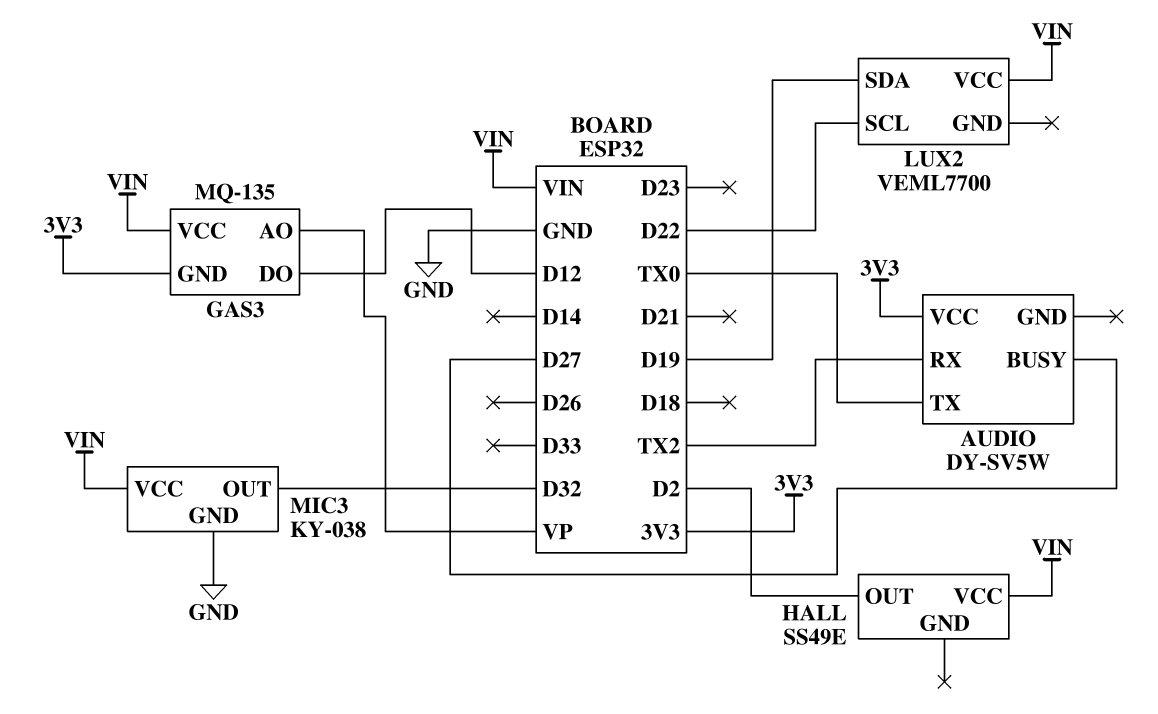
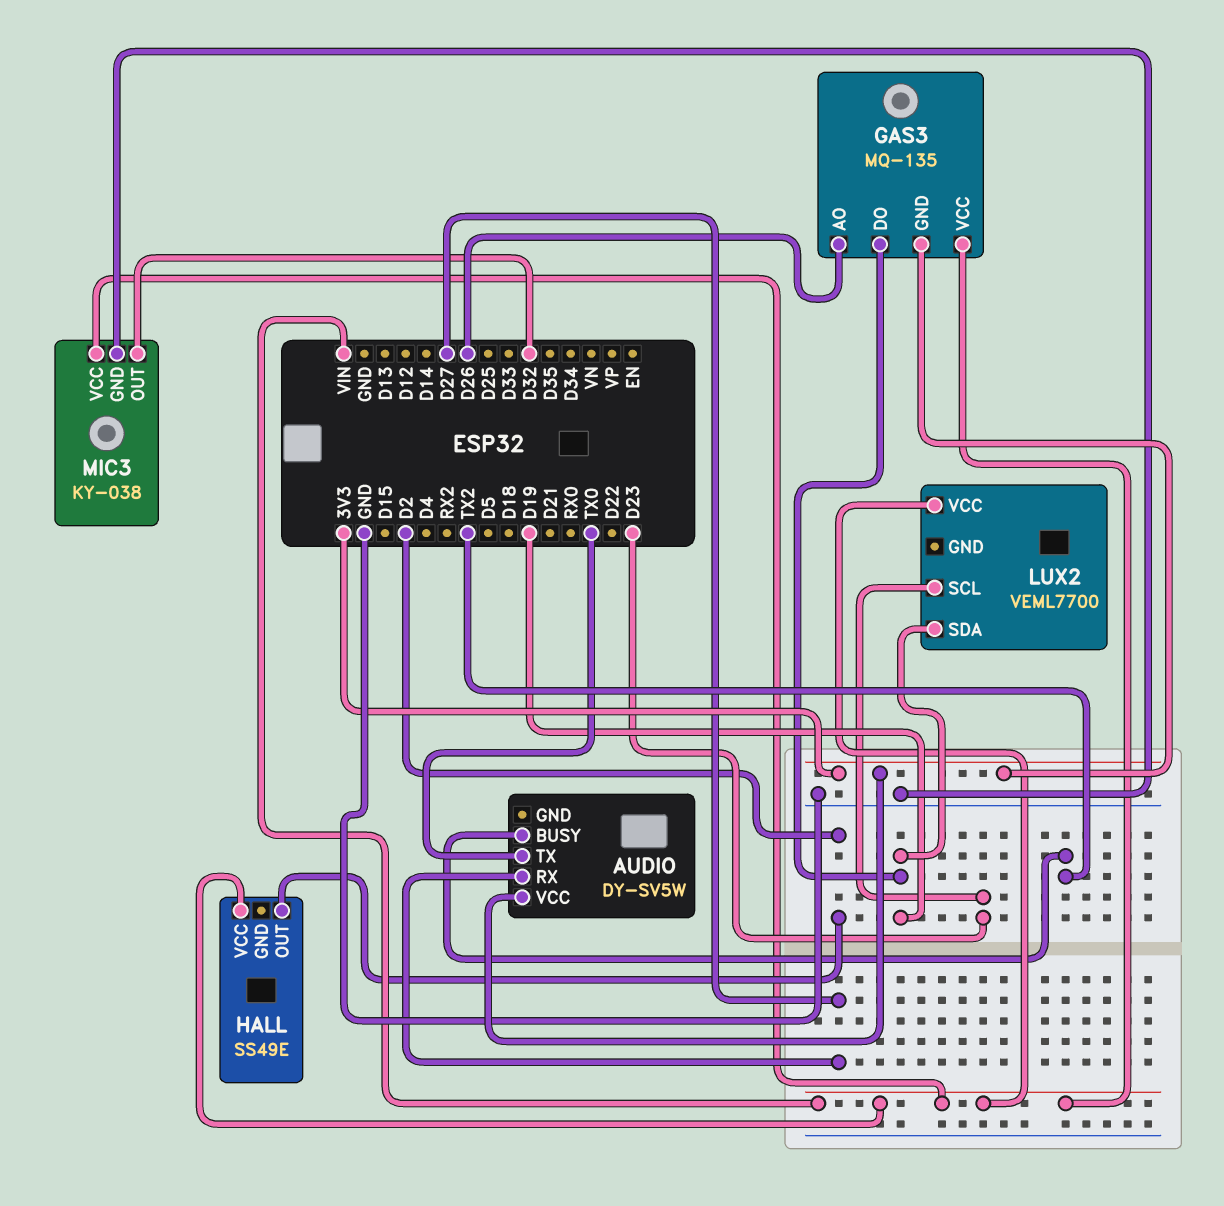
AUDIO pin BUSY: D27 -> TX2
AUDIO pin RX: TX2 -> D27
GAS3 pin AO: VP -> D26
GAS3 pin DO: D12 -> D19
LUX2 pin SCL: D22 -> D23

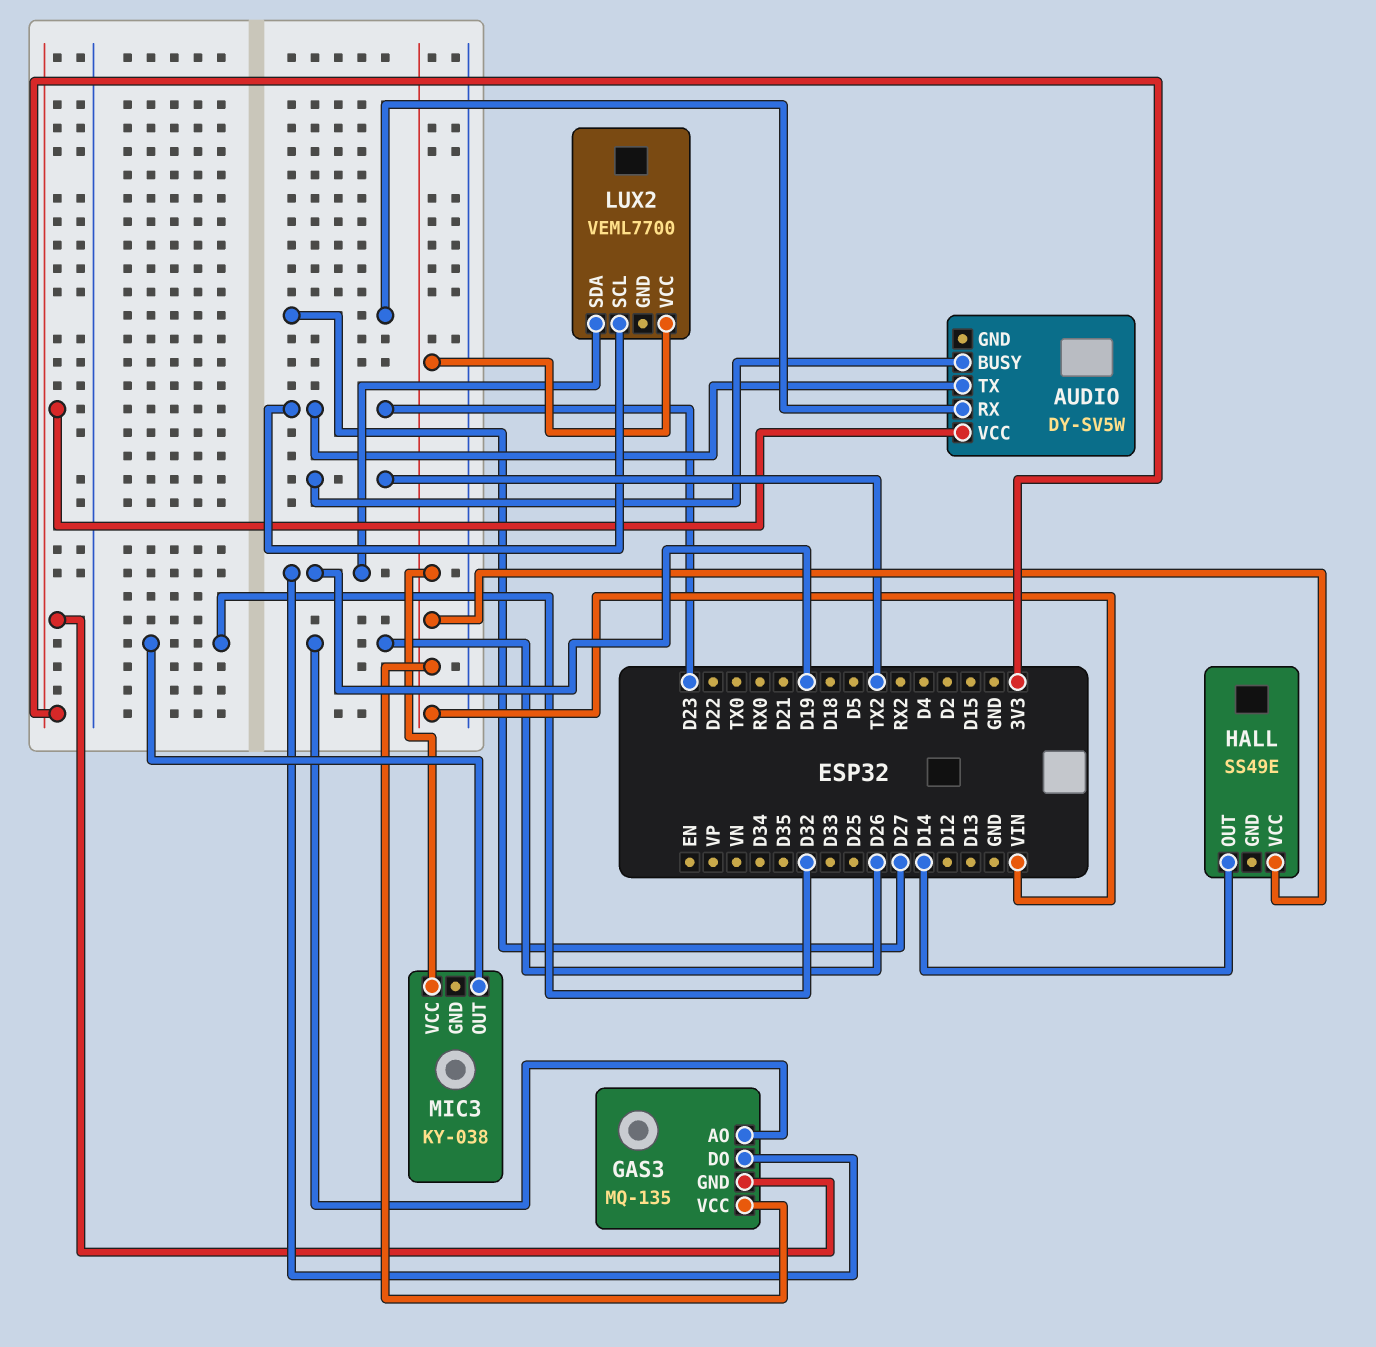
AUDIO pin TX: TX0 -> D23
HALL pin OUT: D2 -> D14
MIC3 pin GND: GND -> none

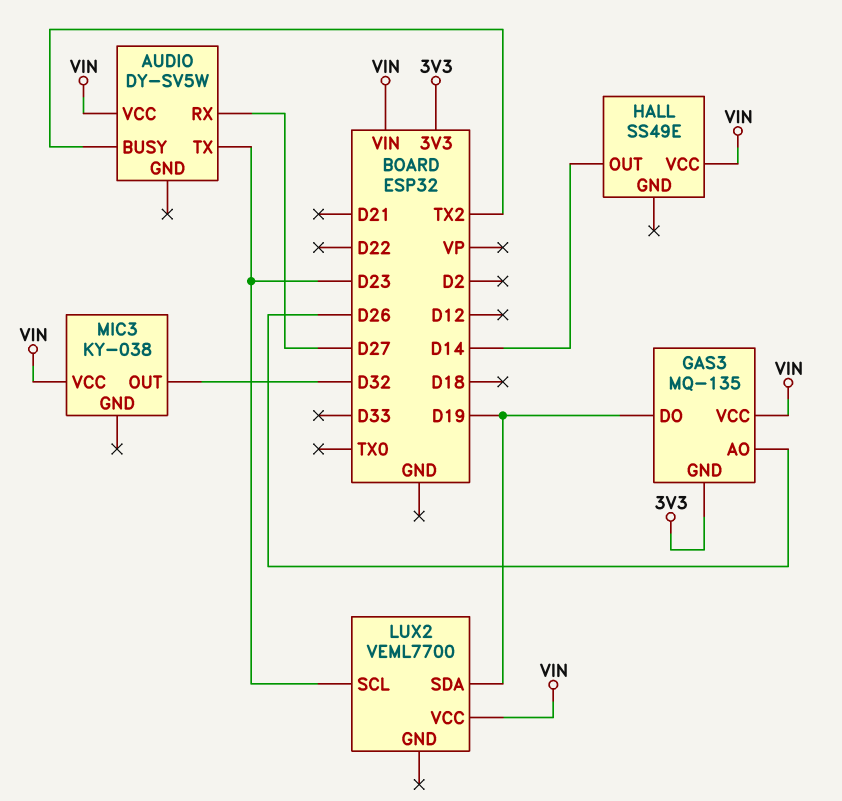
AUDIO pin VCC: 3V3 -> VIN

